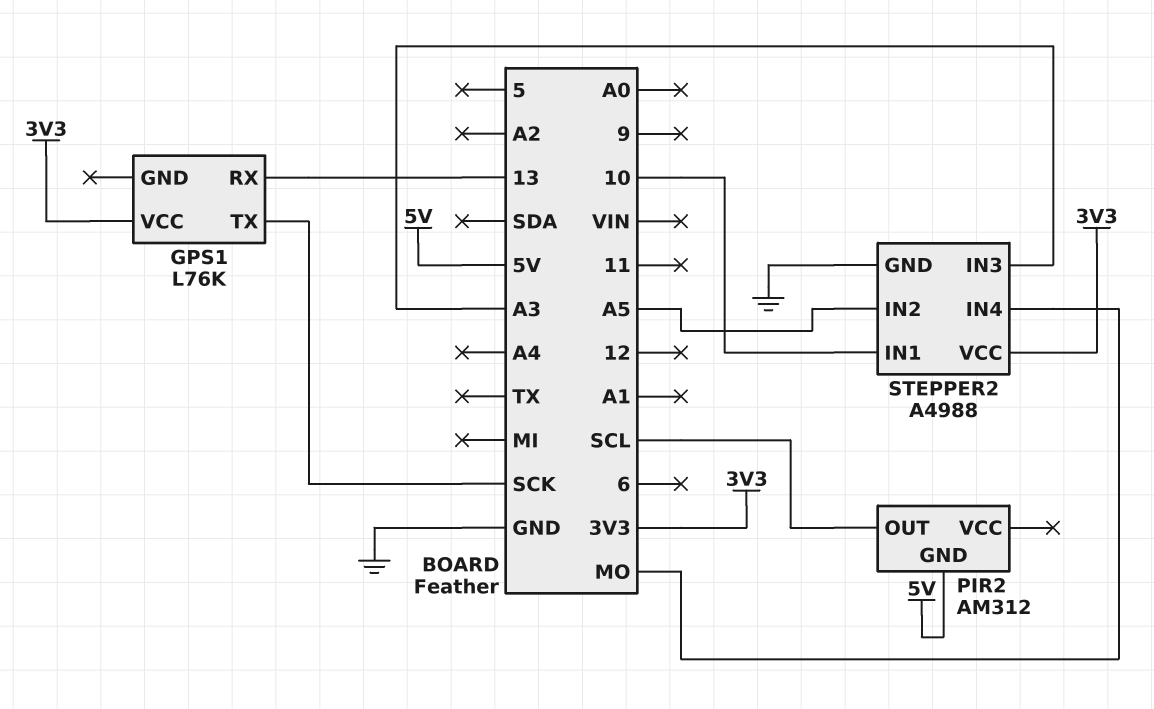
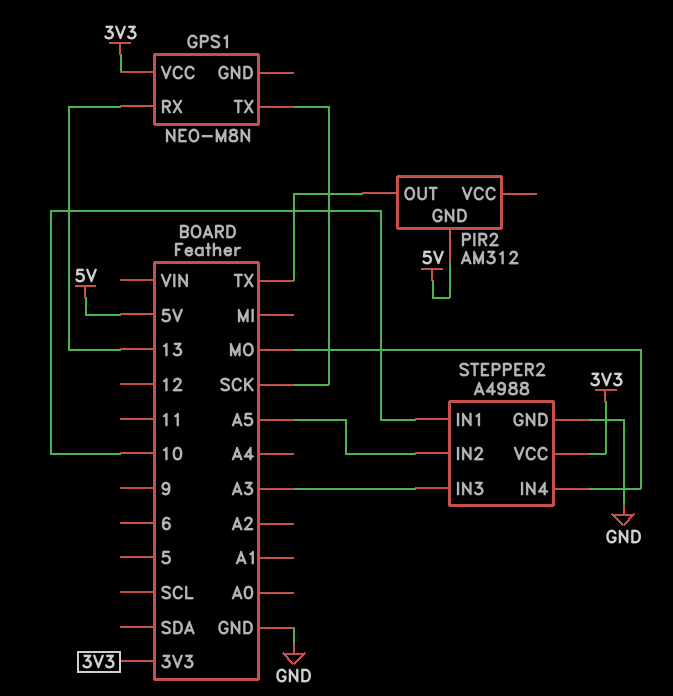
GPS1: L76K -> NEO-M8N
PIR2 pin OUT: SCL -> TX

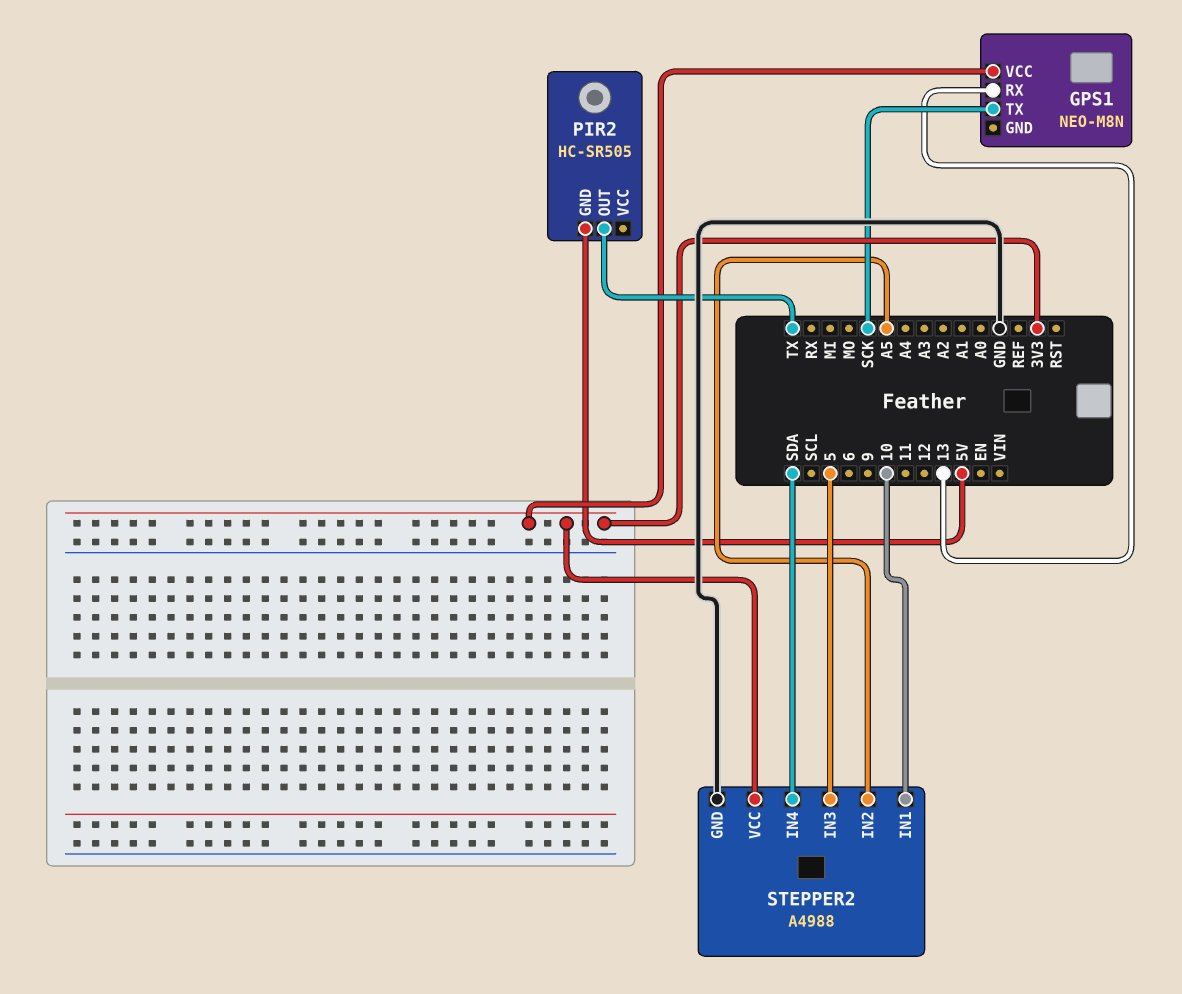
PIR2: AM312 -> HC-SR505
STEPPER2 pin IN3: A3 -> 5
STEPPER2 pin IN4: MO -> SDA

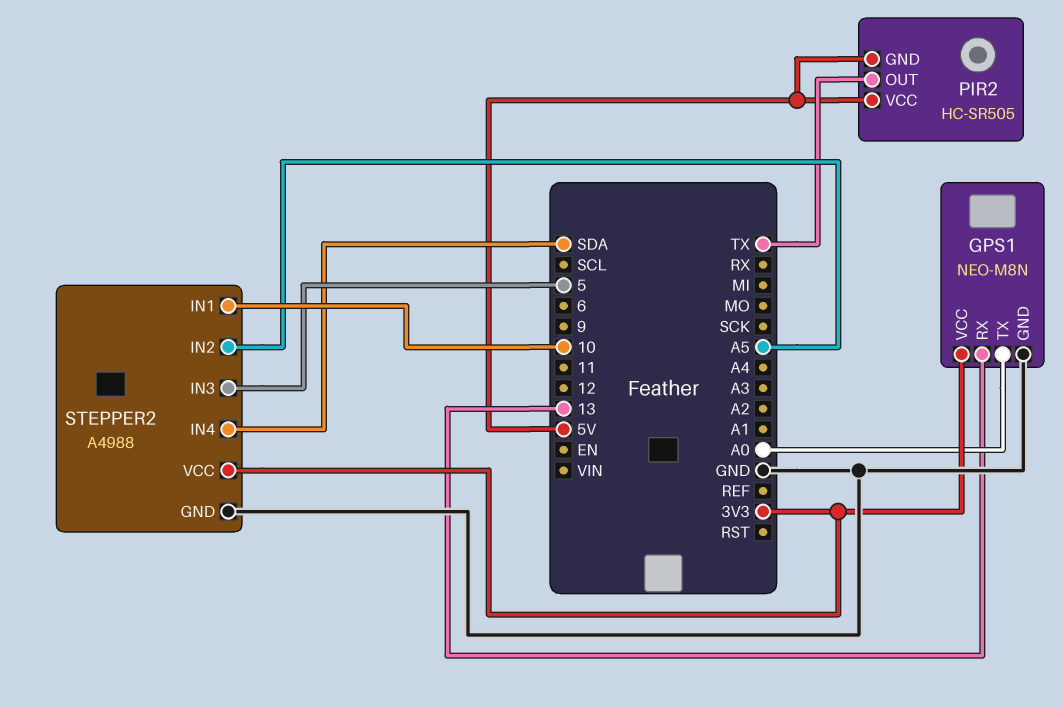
GPS1 pin GND: none -> GND
GPS1 pin TX: SCK -> A0
PIR2 pin VCC: none -> 5V

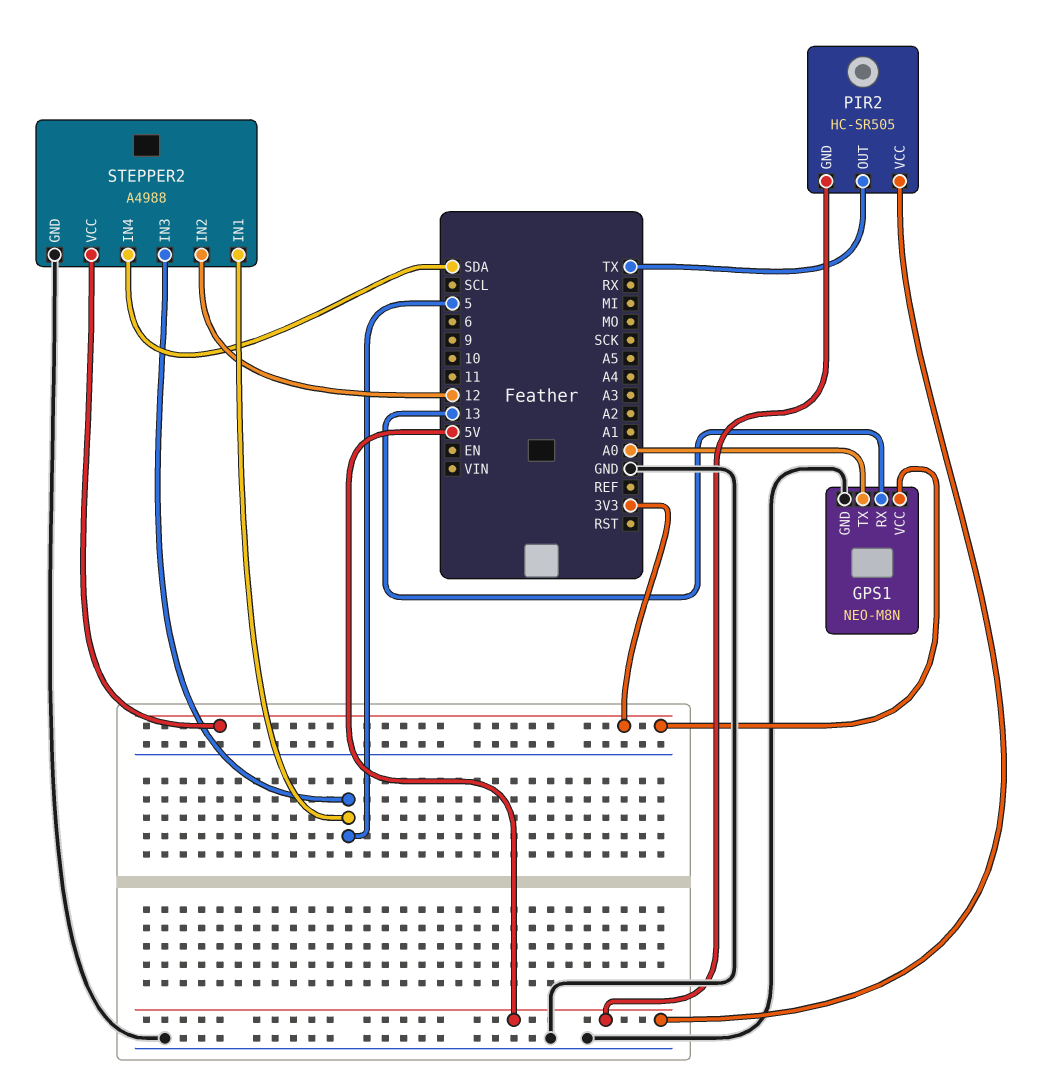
STEPPER2 pin IN1: 10 -> 5
STEPPER2 pin IN2: A5 -> 12

